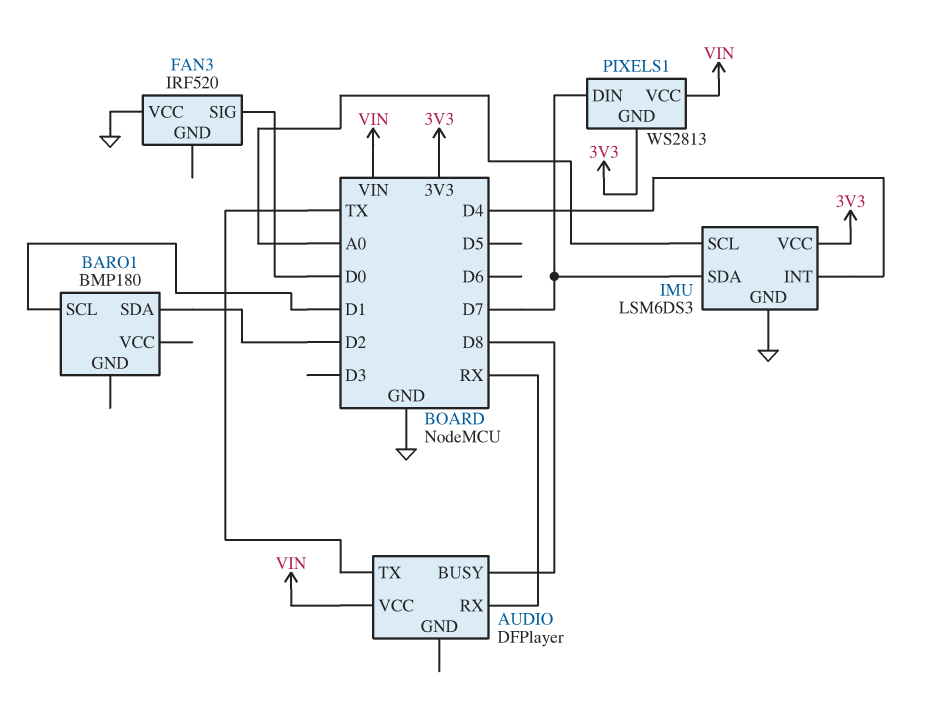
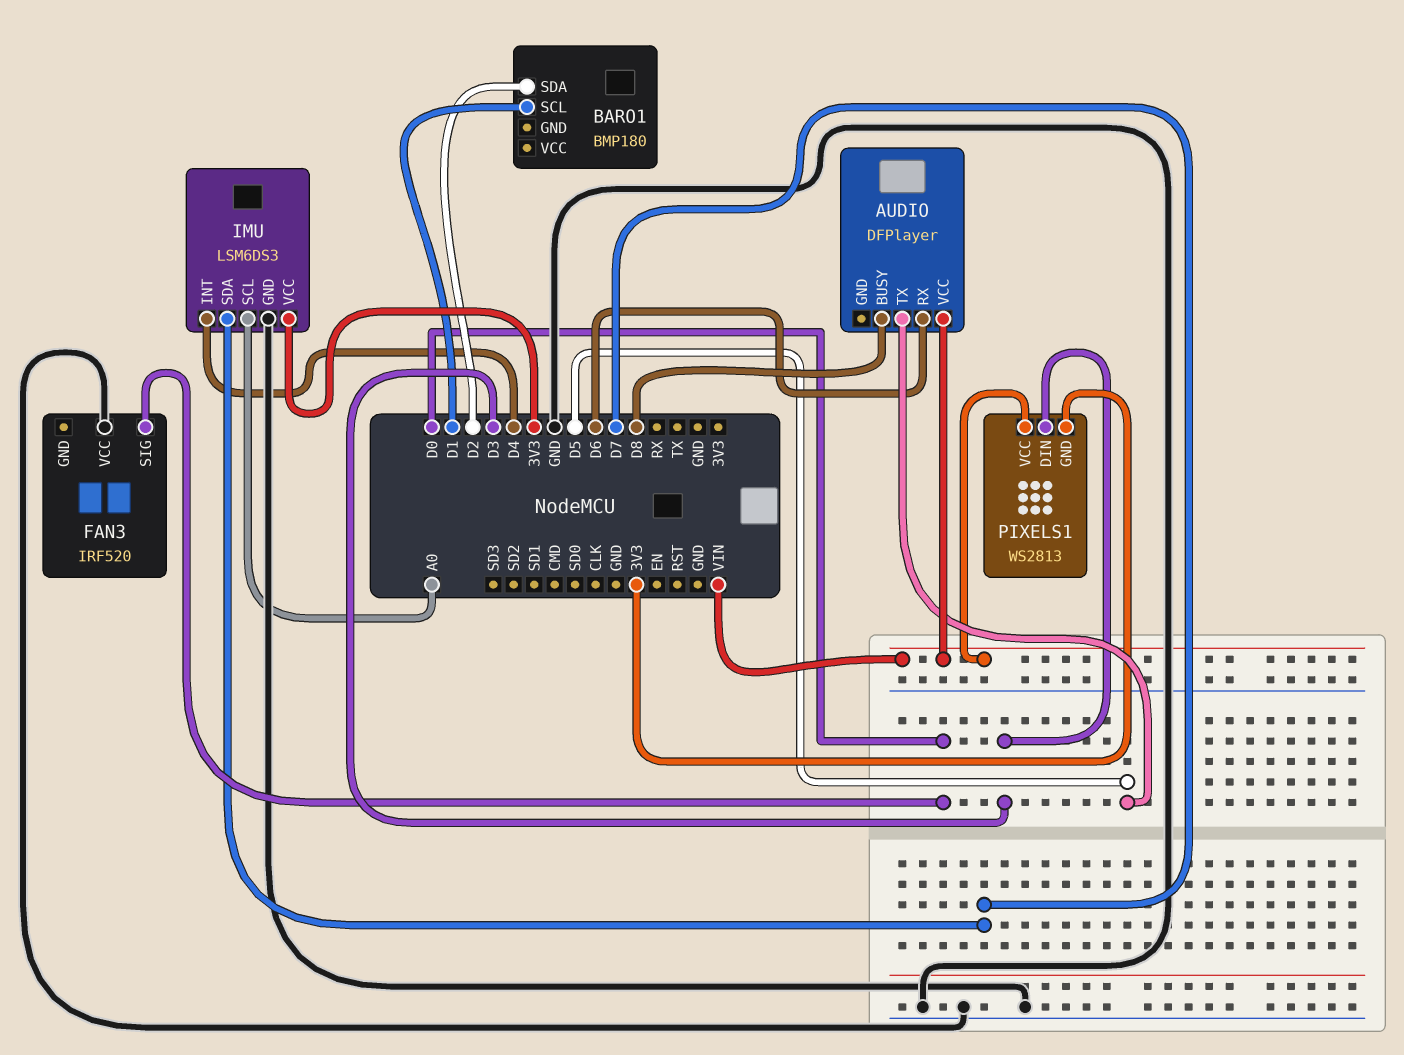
AUDIO pin RX: RX -> D6
AUDIO pin TX: TX -> D5
PIXELS1 pin DIN: D7 -> D3

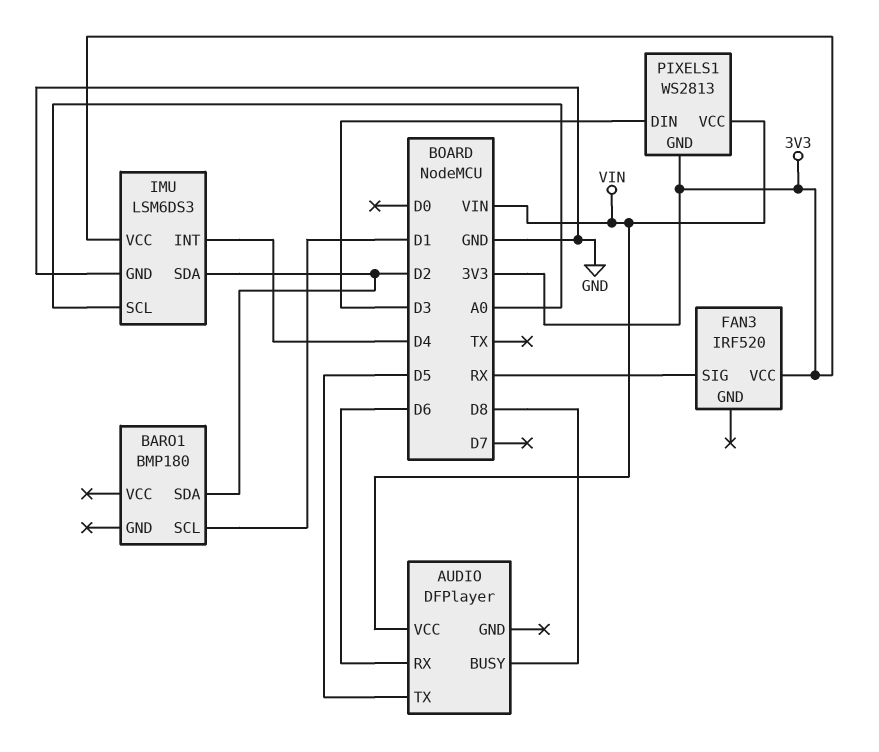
FAN3 pin SIG: D0 -> RX
FAN3 pin VCC: GND -> 3V3
IMU pin SDA: D7 -> D2

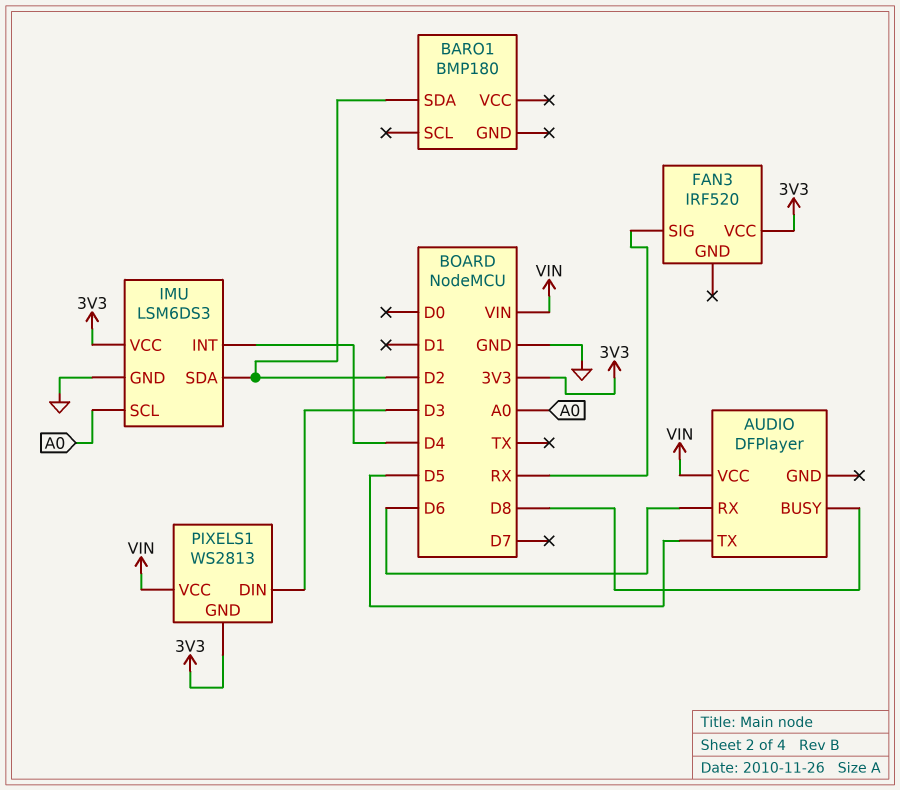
BARO1 pin SCL: D1 -> none

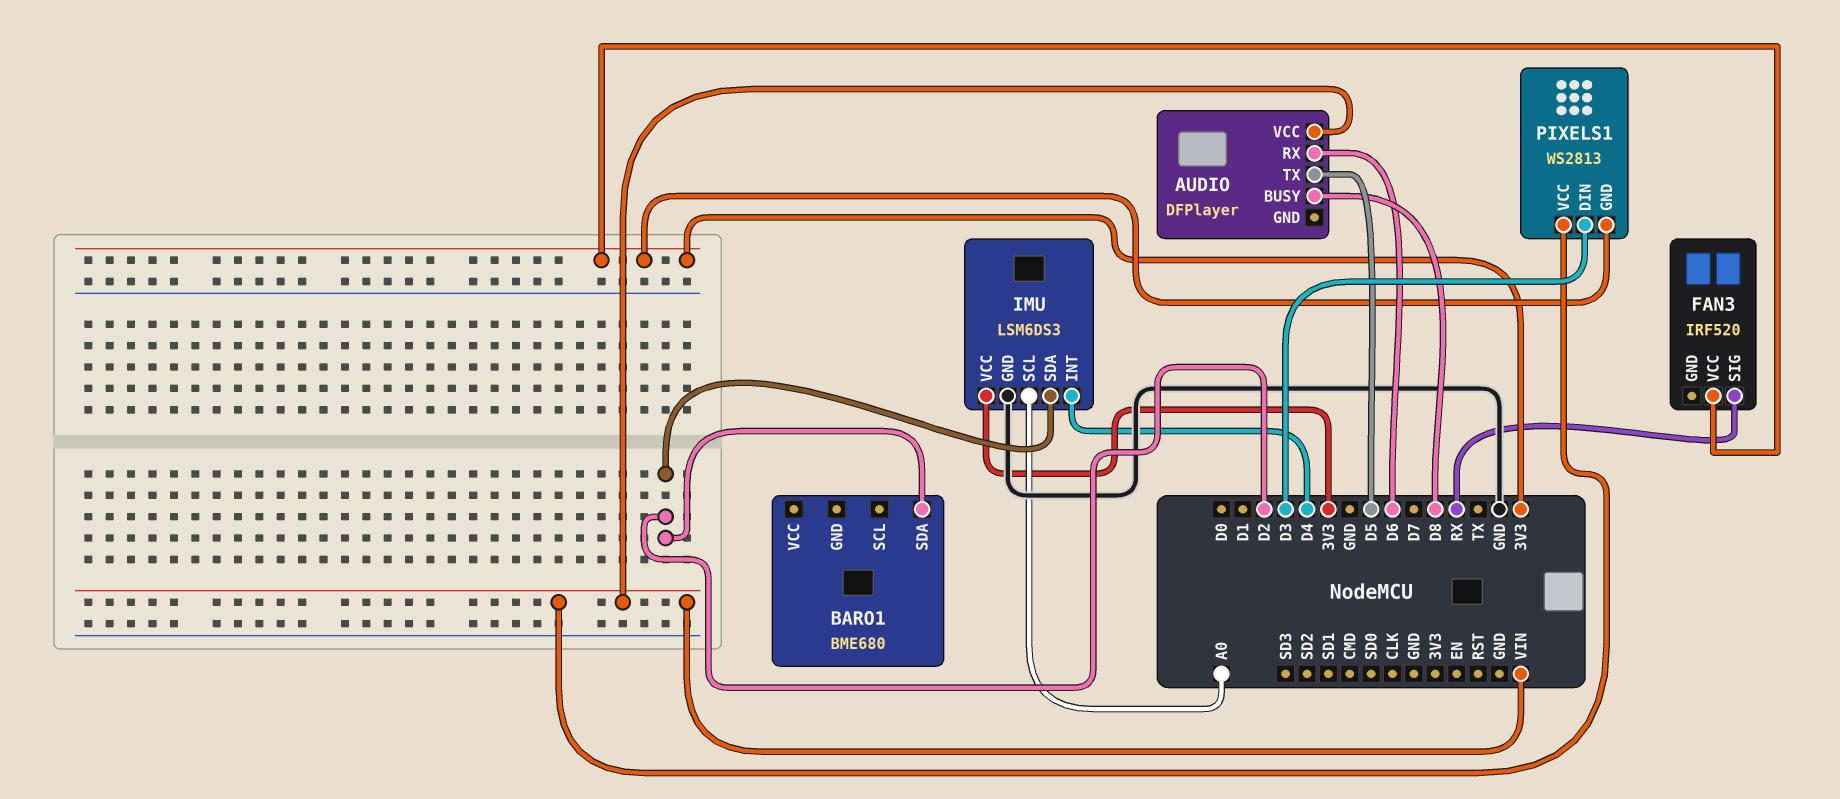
BARO1: BMP180 -> BME680

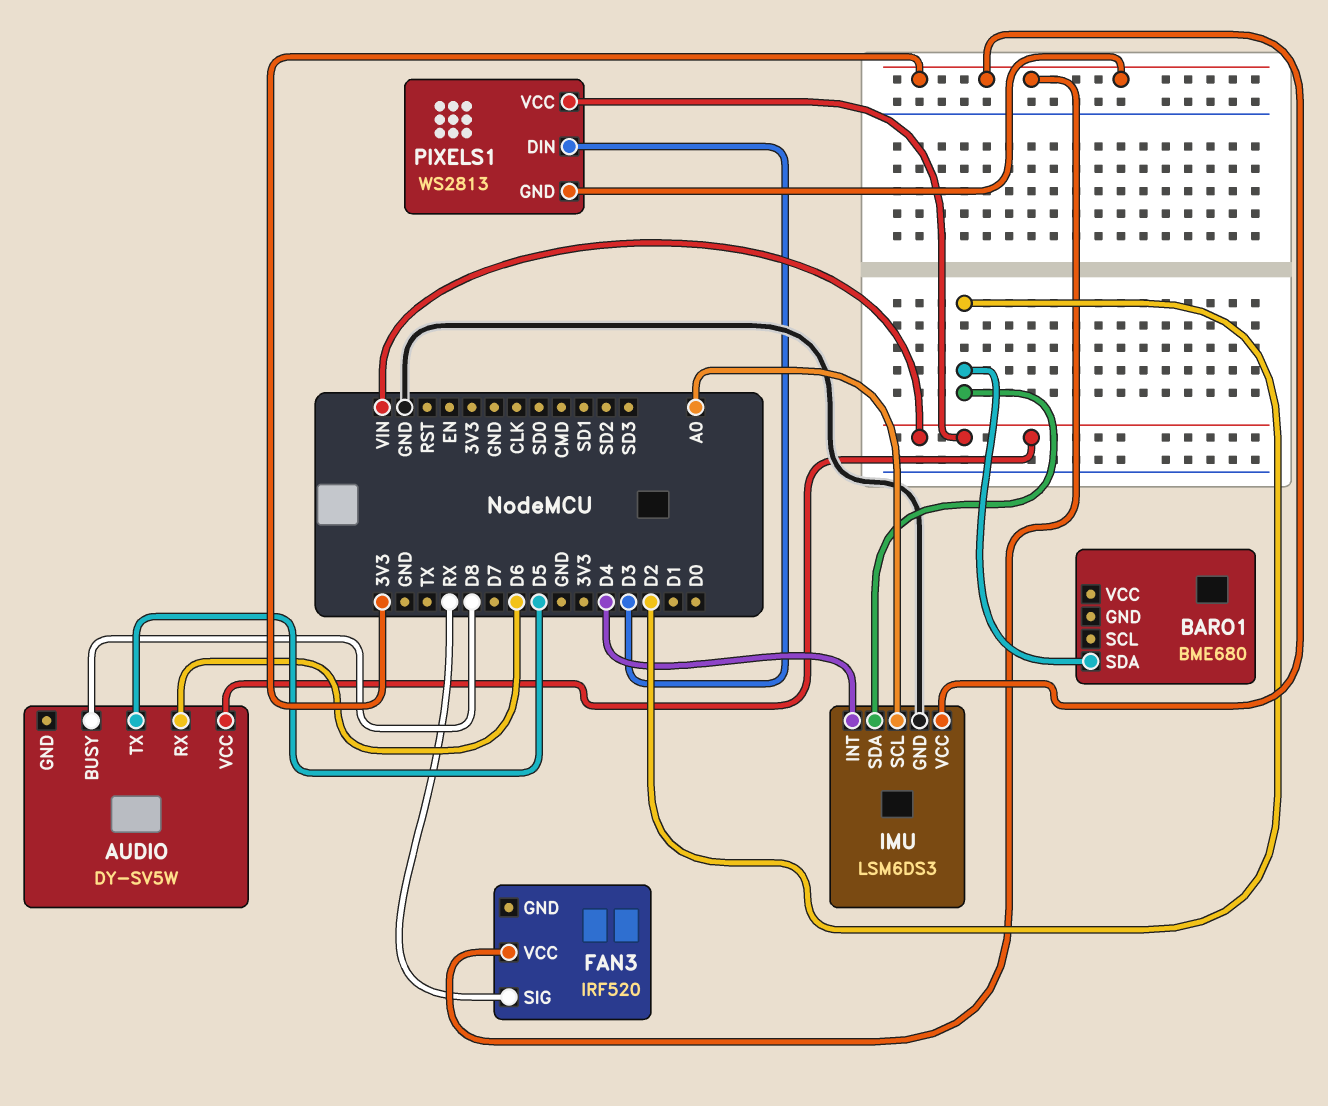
AUDIO: DFPlayer -> DY-SV5W

